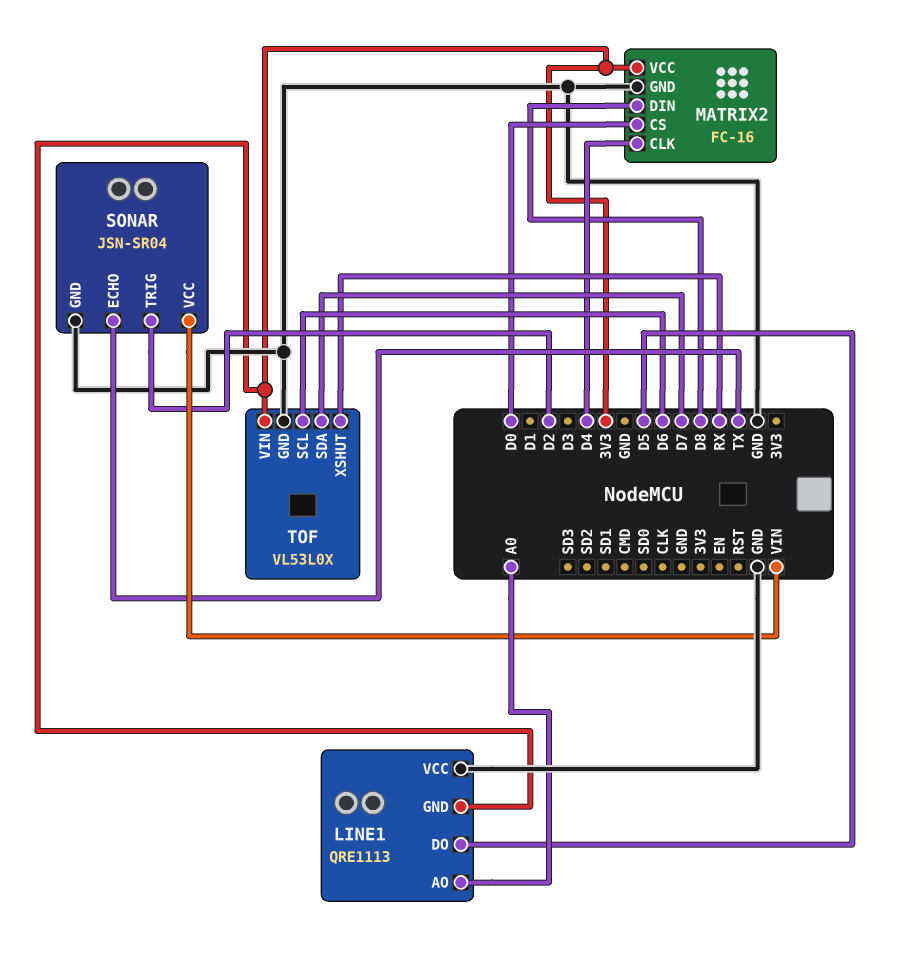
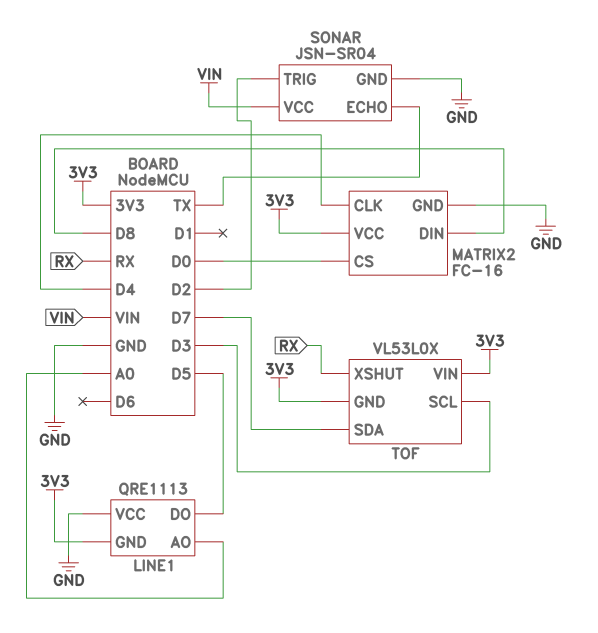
TOF pin GND: GND -> 3V3
TOF pin SCL: D6 -> D3

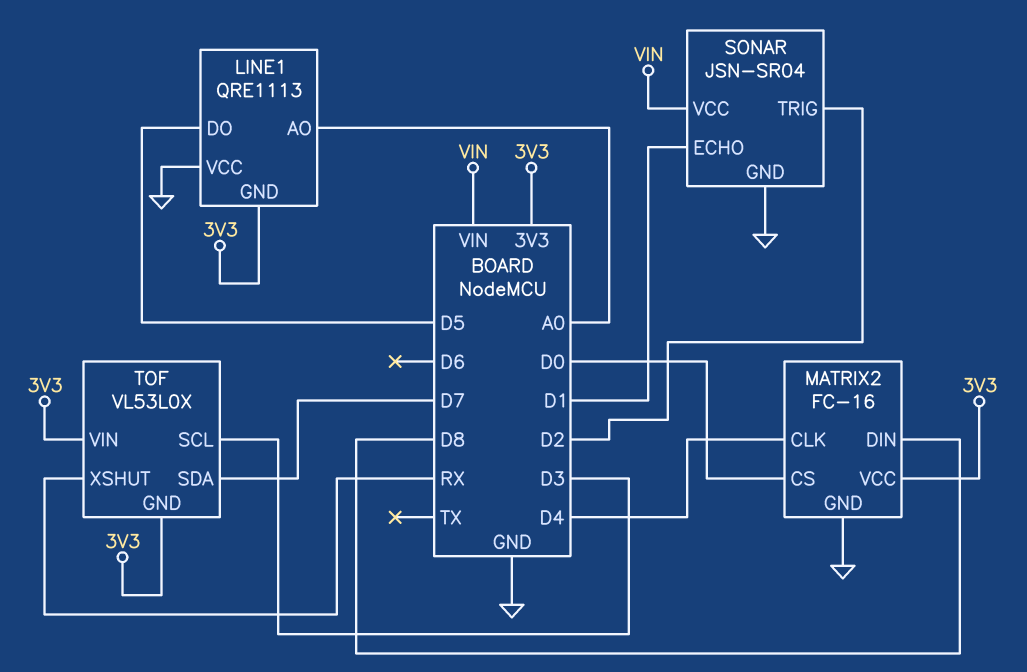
SONAR pin ECHO: TX -> D1

